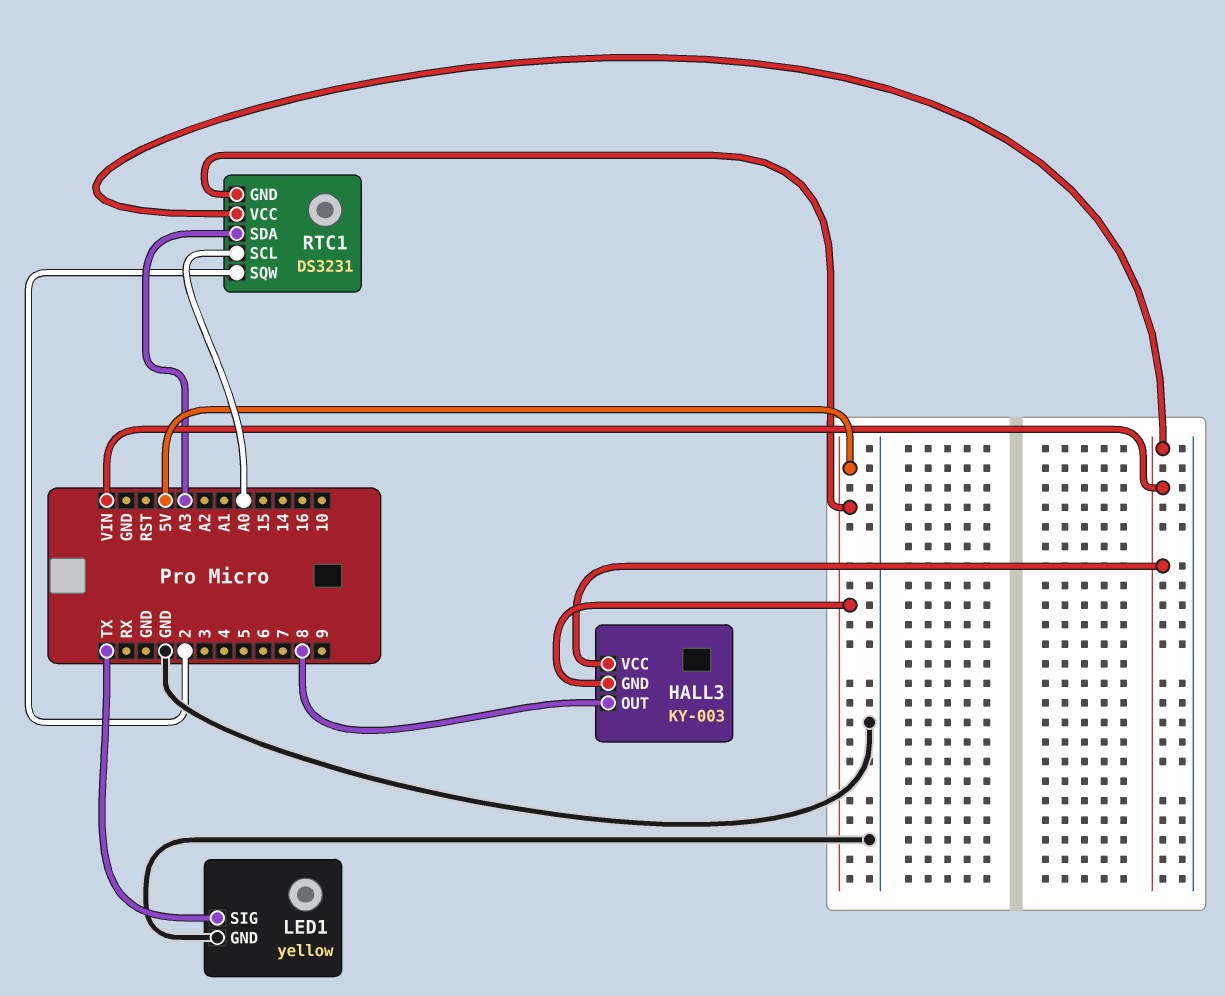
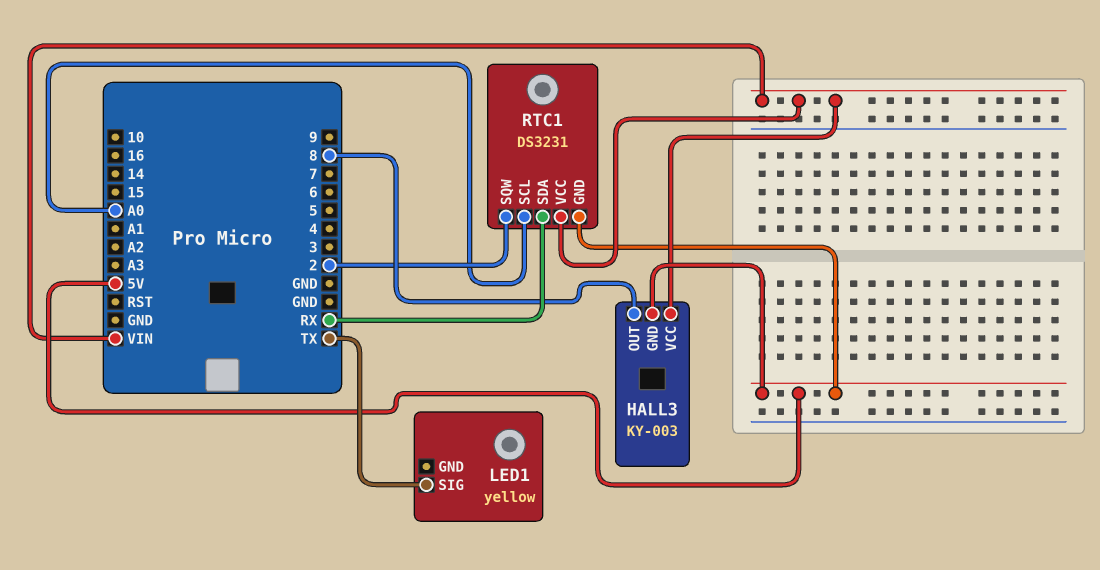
LED1 pin GND: GND -> none
RTC1 pin SDA: A3 -> RX

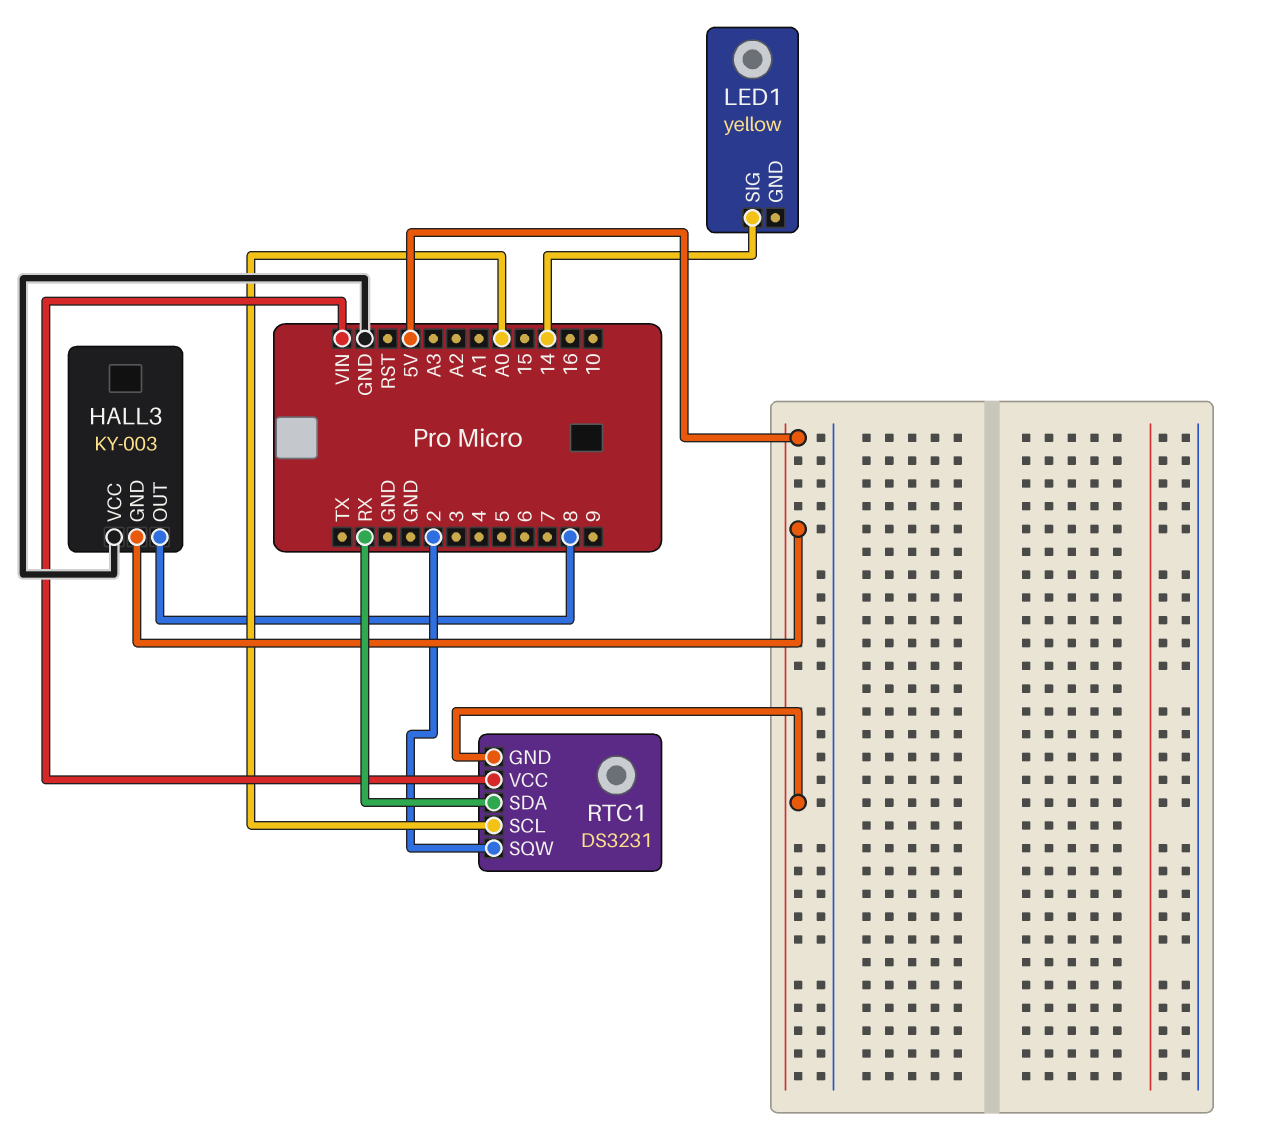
HALL3 pin VCC: VIN -> GND
LED1 pin SIG: TX -> 14

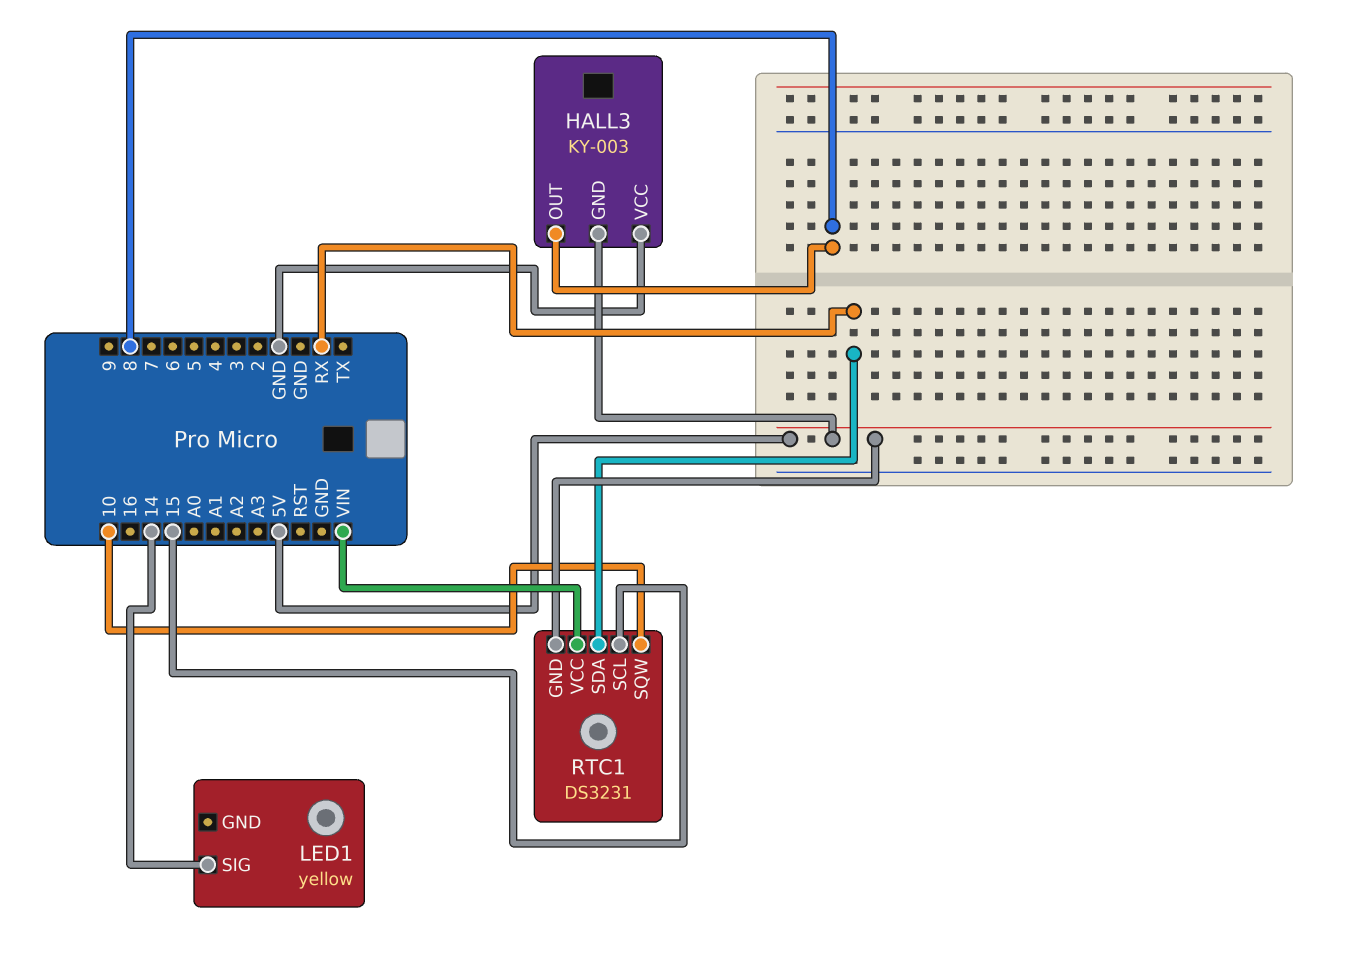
RTC1 pin SCL: A0 -> 15
RTC1 pin SQW: 2 -> 10

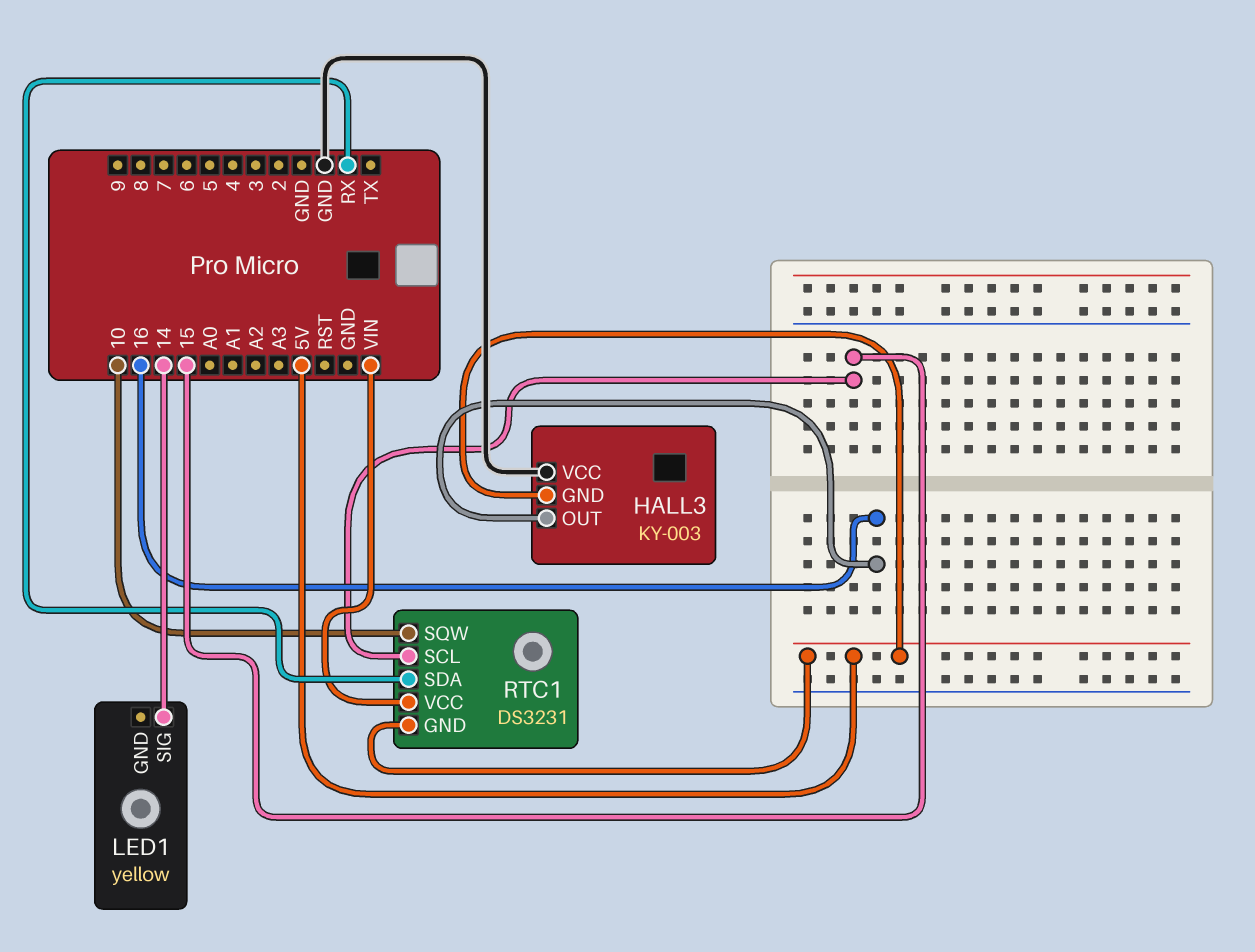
HALL3 pin OUT: 8 -> 16

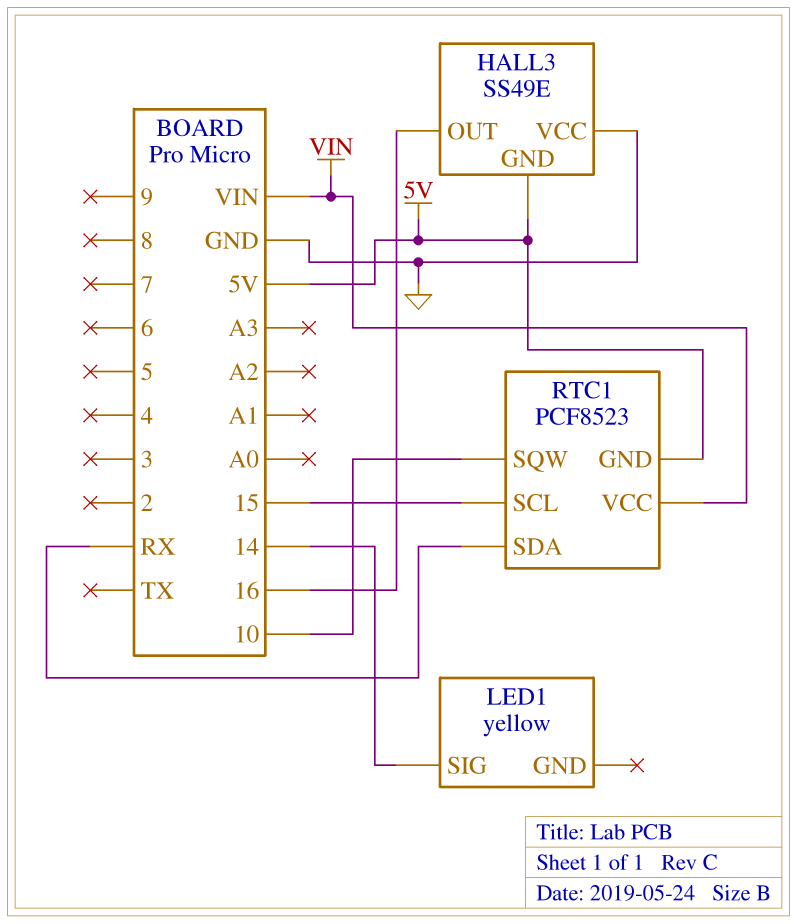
HALL3: KY-003 -> SS49E
RTC1: DS3231 -> PCF8523

